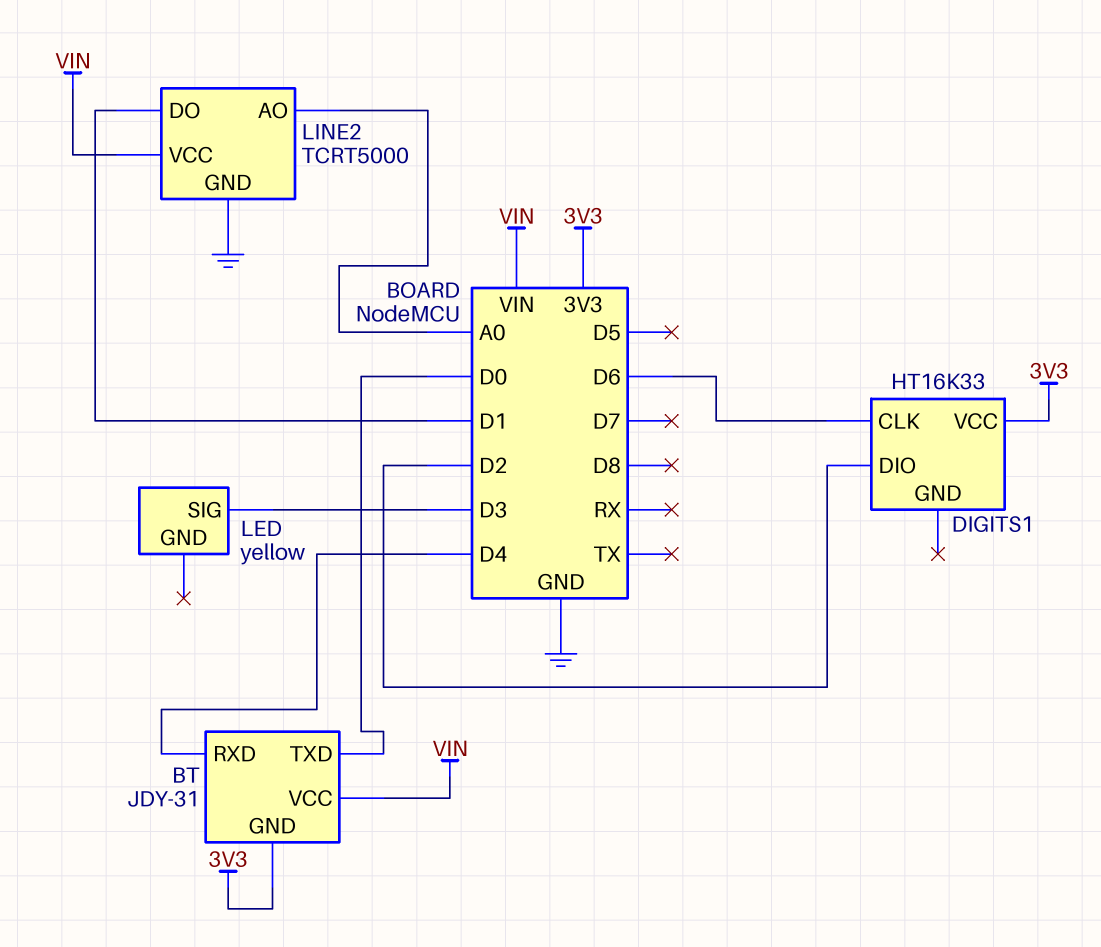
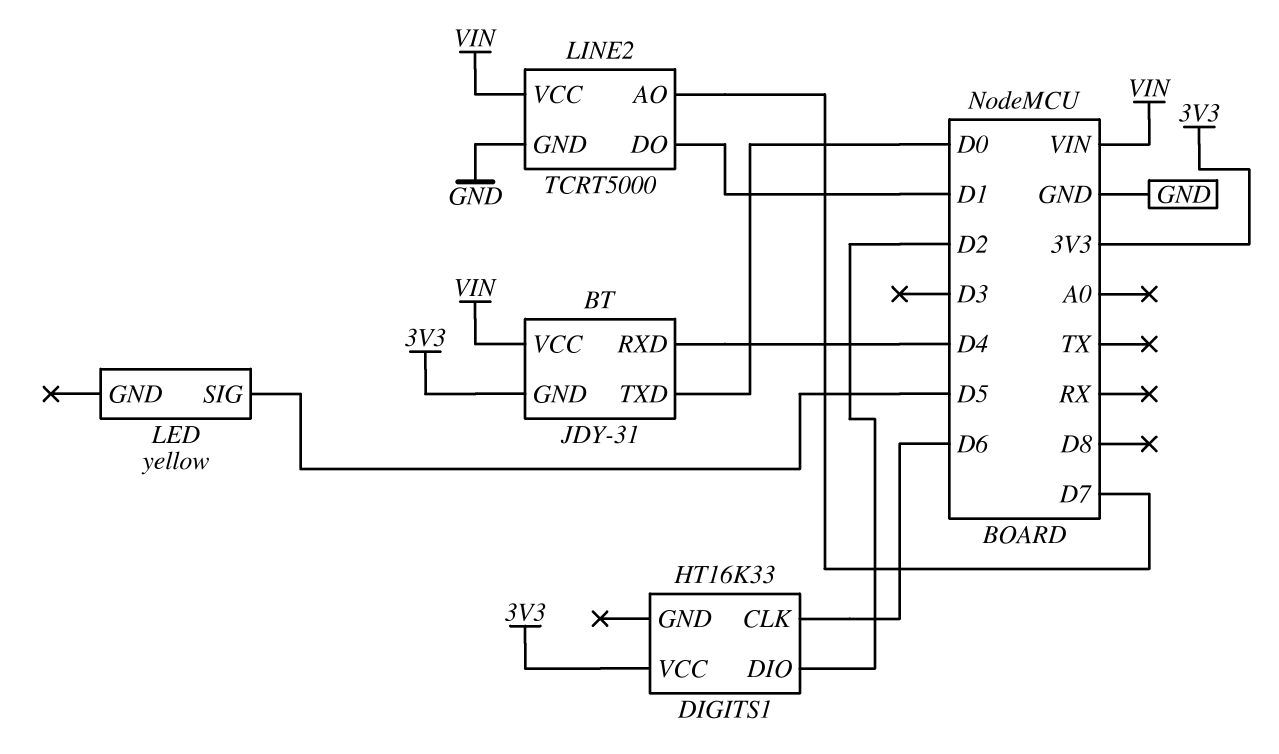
LED pin SIG: D3 -> D5
LINE2 pin AO: A0 -> D7

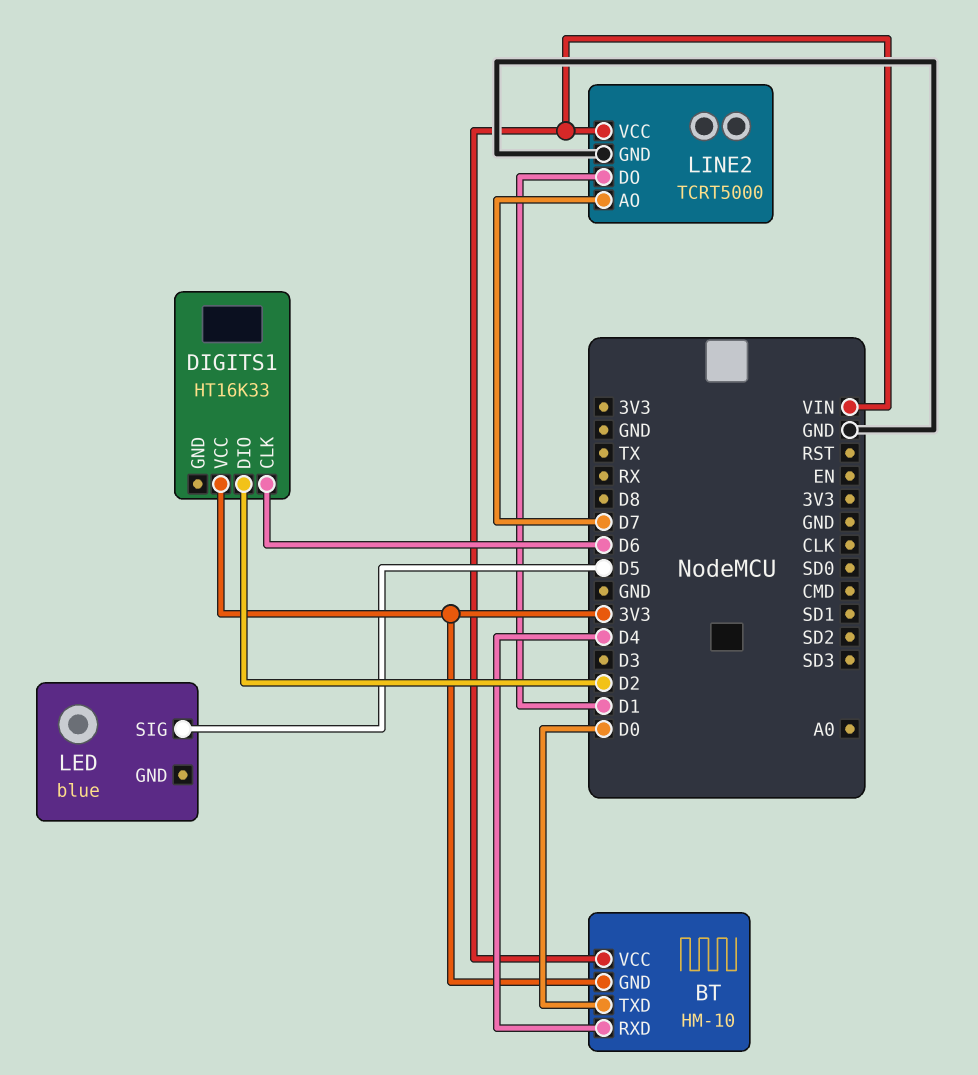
BT: JDY-31 -> HM-10
LED: yellow -> blue

